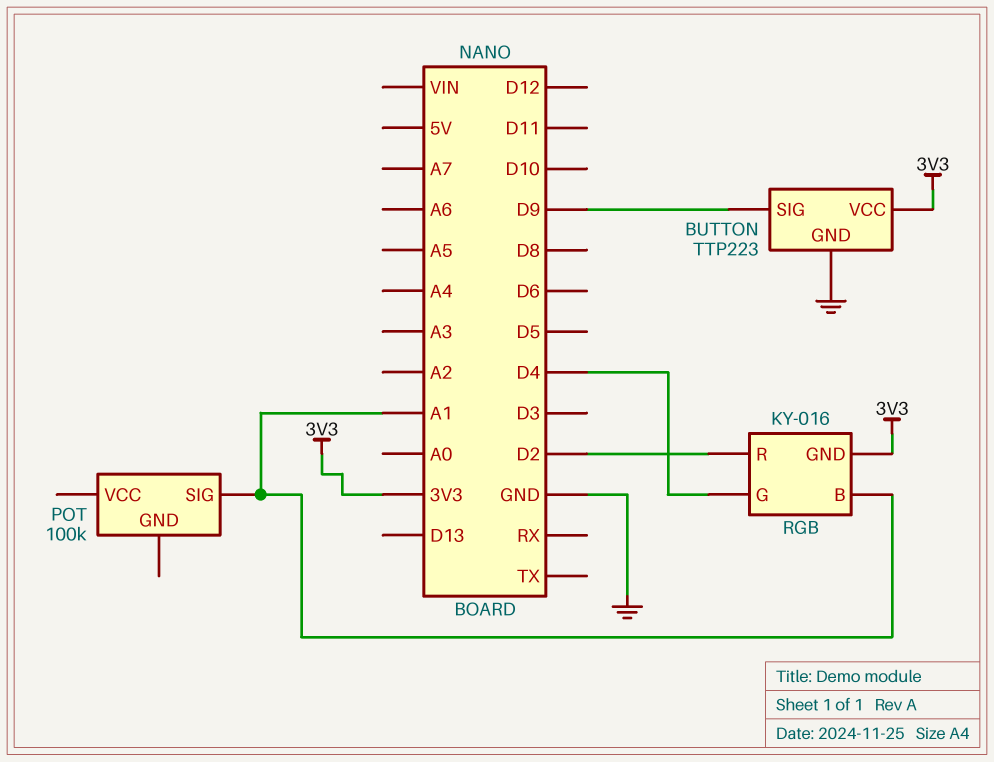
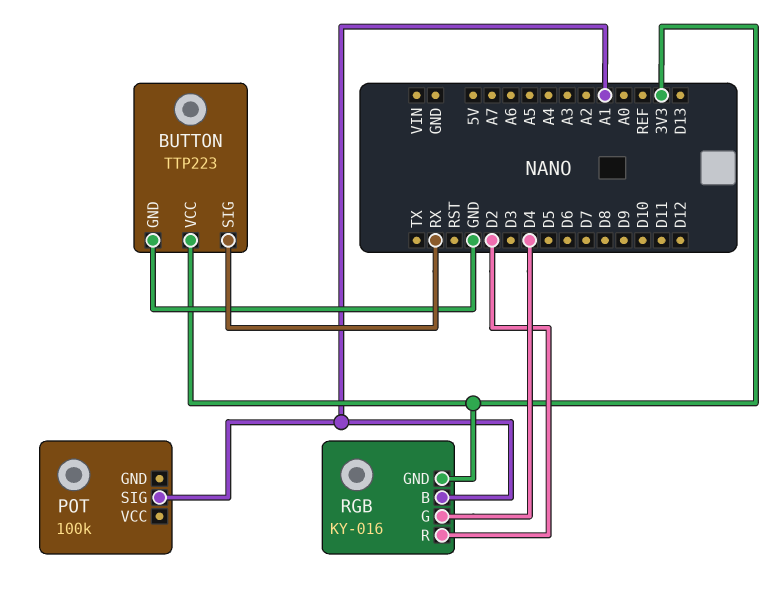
BUTTON pin SIG: D9 -> RX

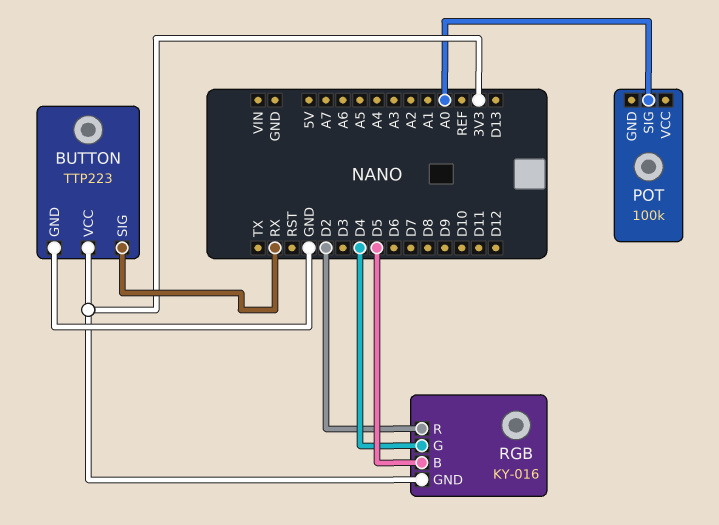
POT pin SIG: A1 -> A0
RGB pin B: A1 -> D5

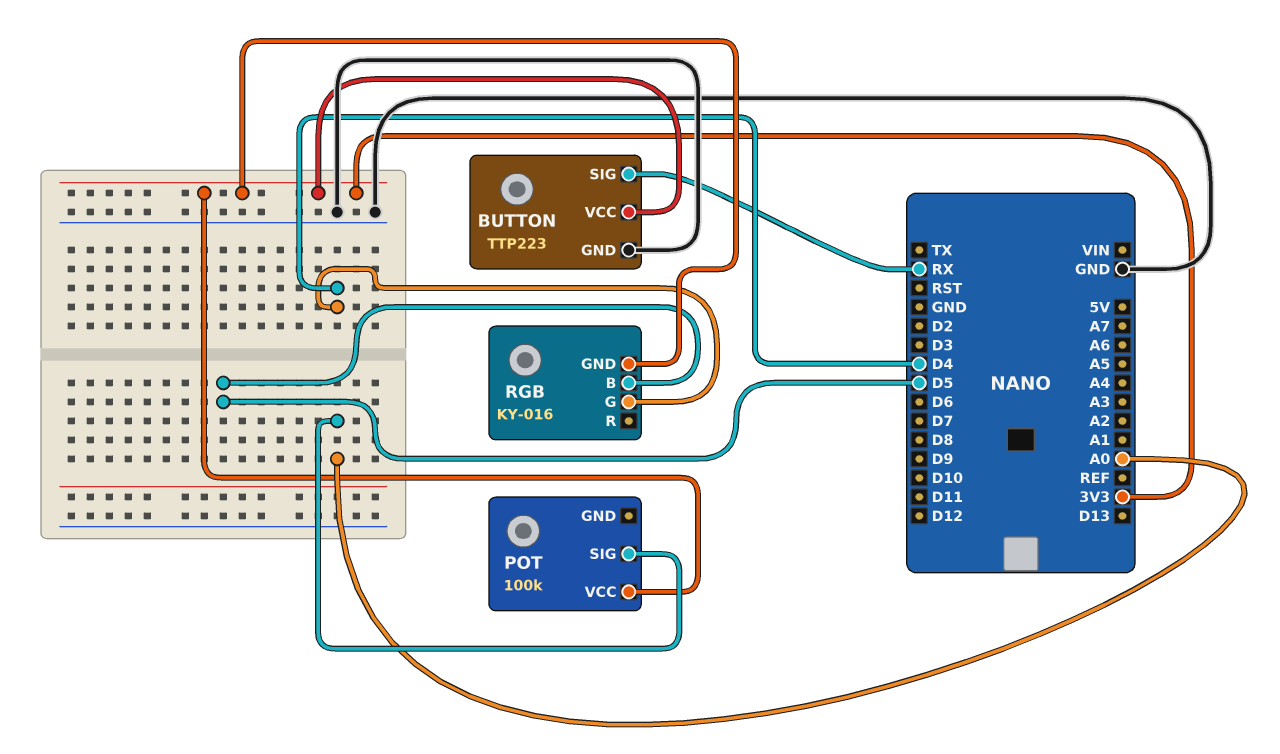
POT pin VCC: none -> 3V3
RGB pin R: D2 -> none

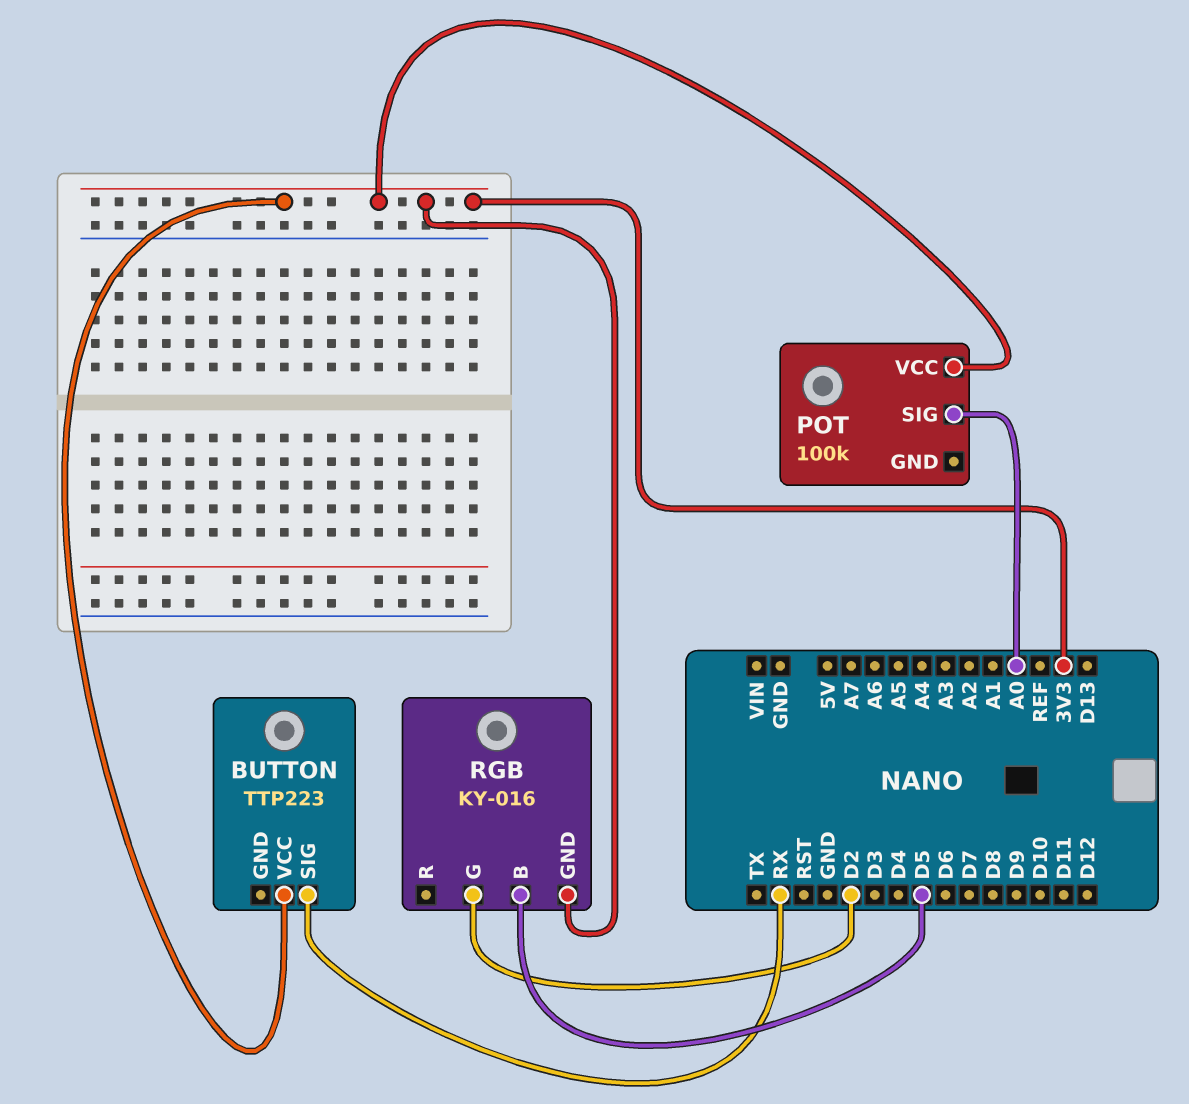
BUTTON pin GND: GND -> none
RGB pin G: D4 -> D2

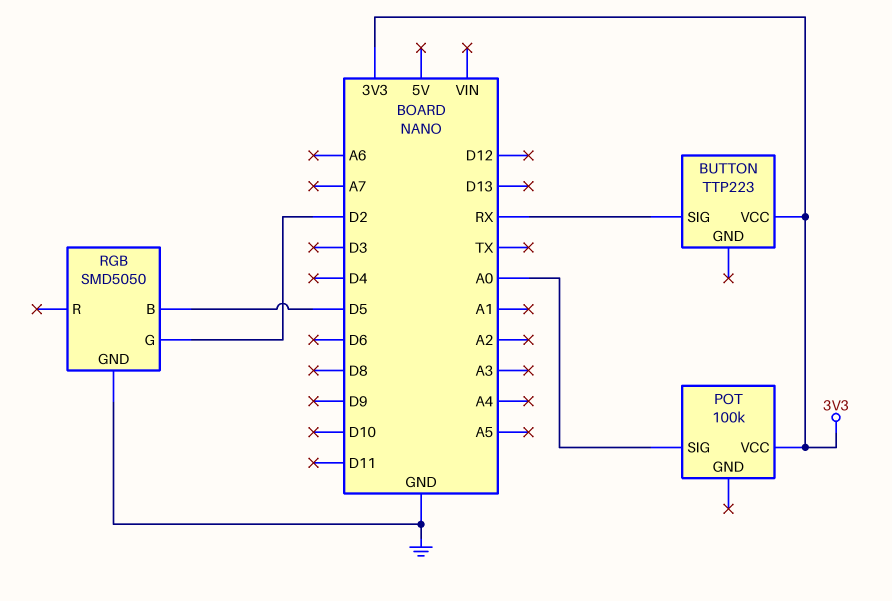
RGB: KY-016 -> SMD5050
RGB pin GND: 3V3 -> GND

